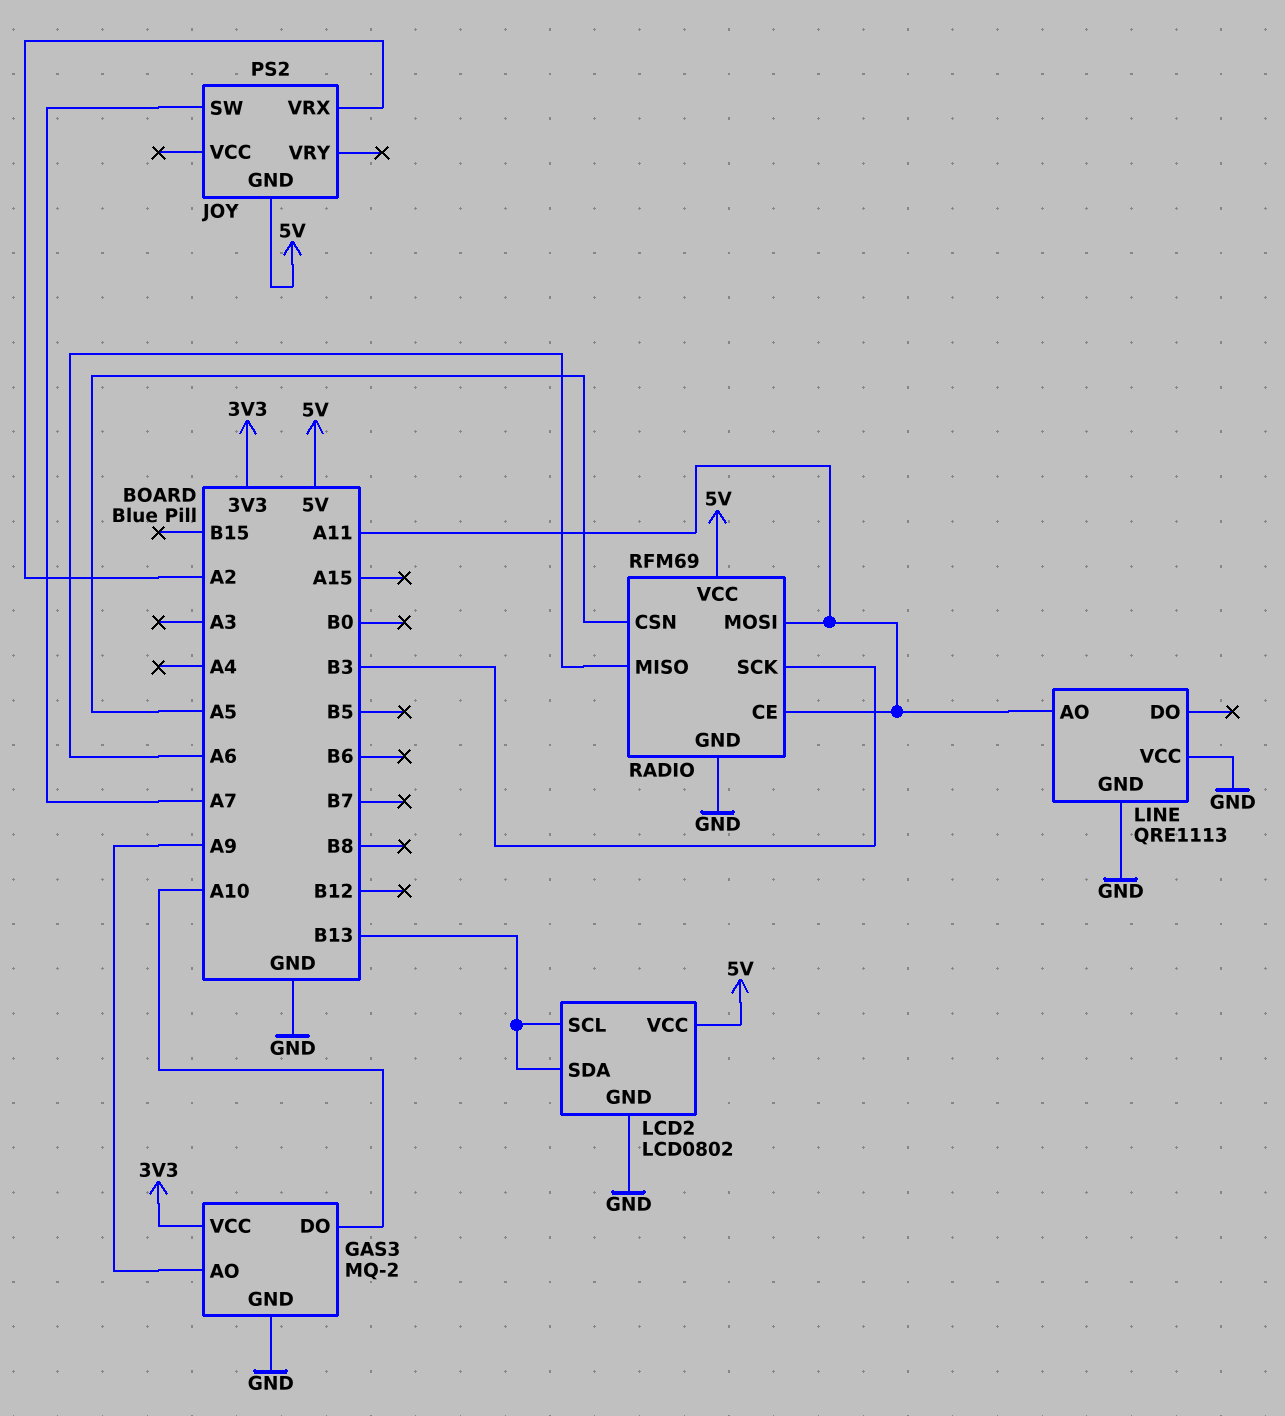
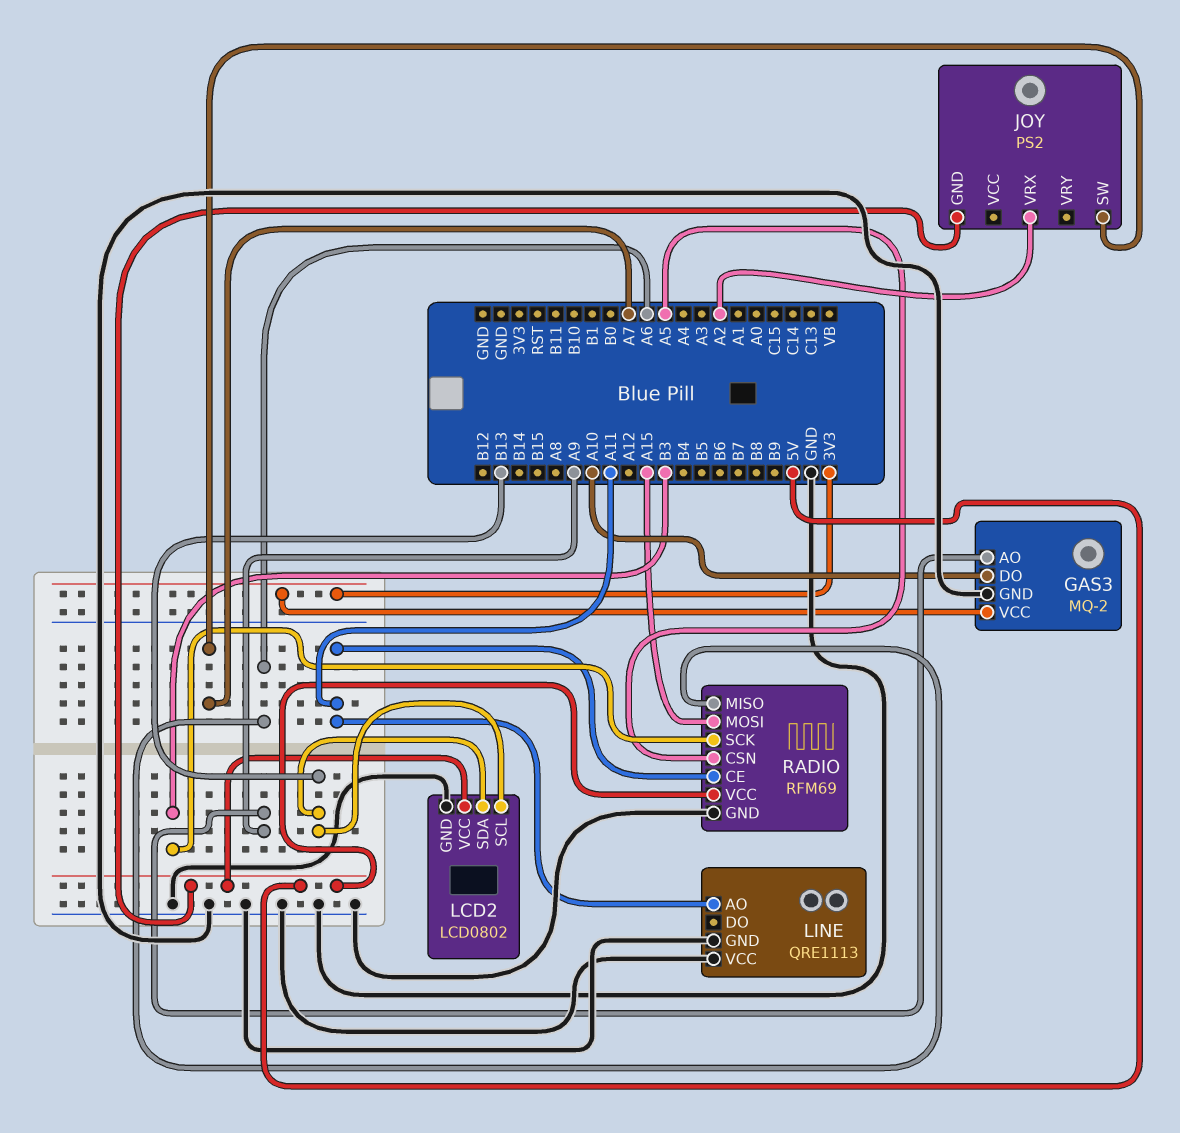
RADIO pin MOSI: A11 -> A15

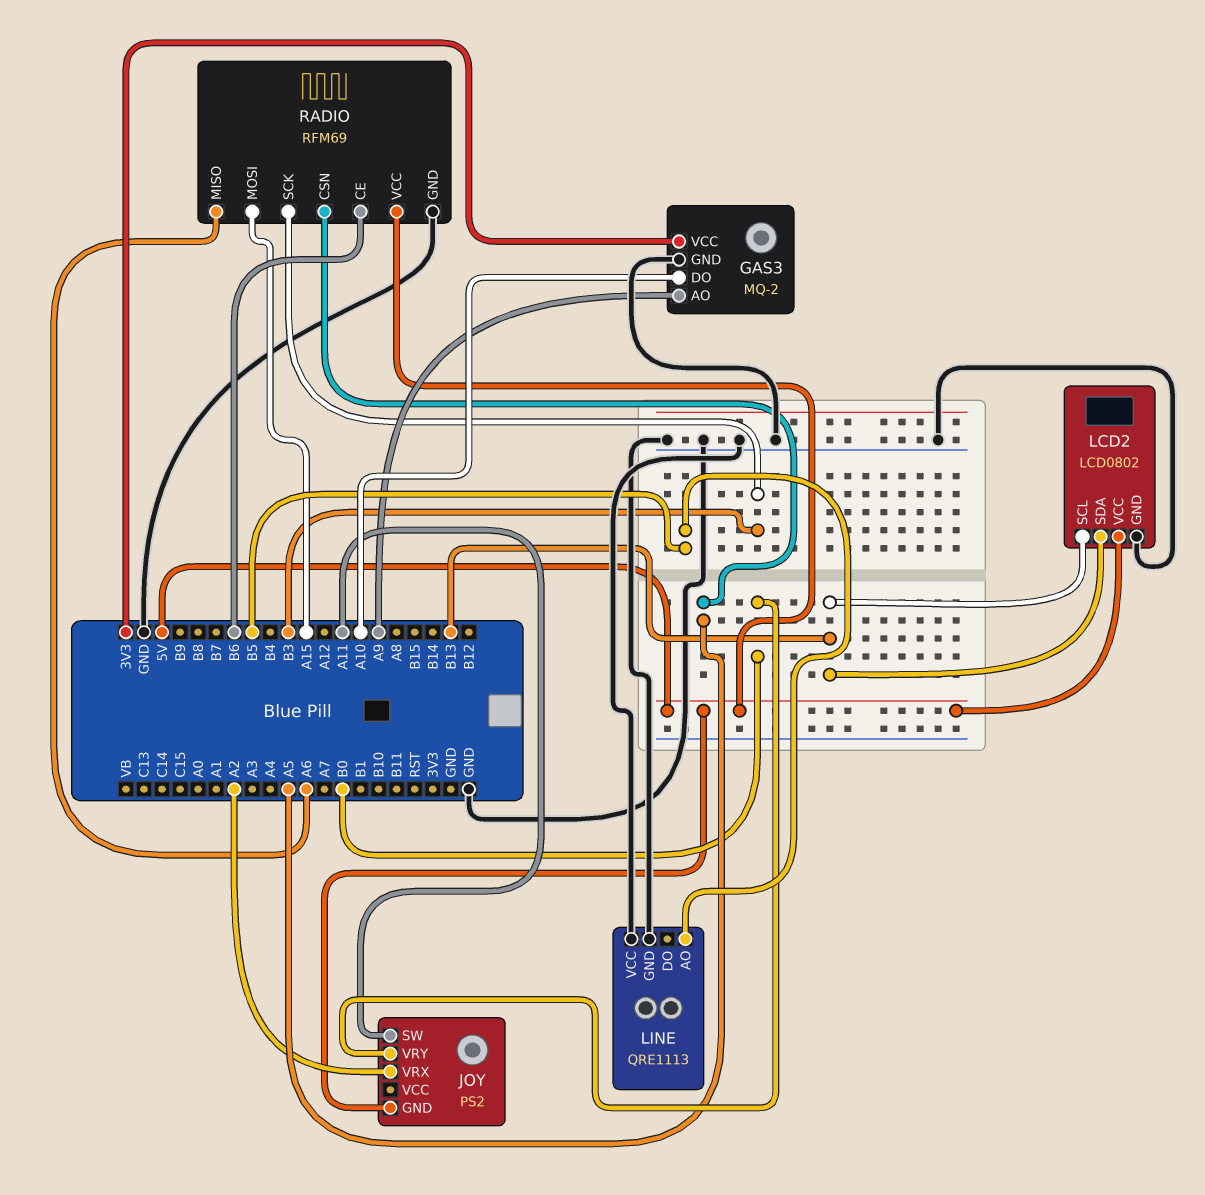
JOY pin SW: A7 -> A11
JOY pin VRY: none -> B0
LINE pin AO: A11 -> B5
RADIO pin CE: A11 -> B6

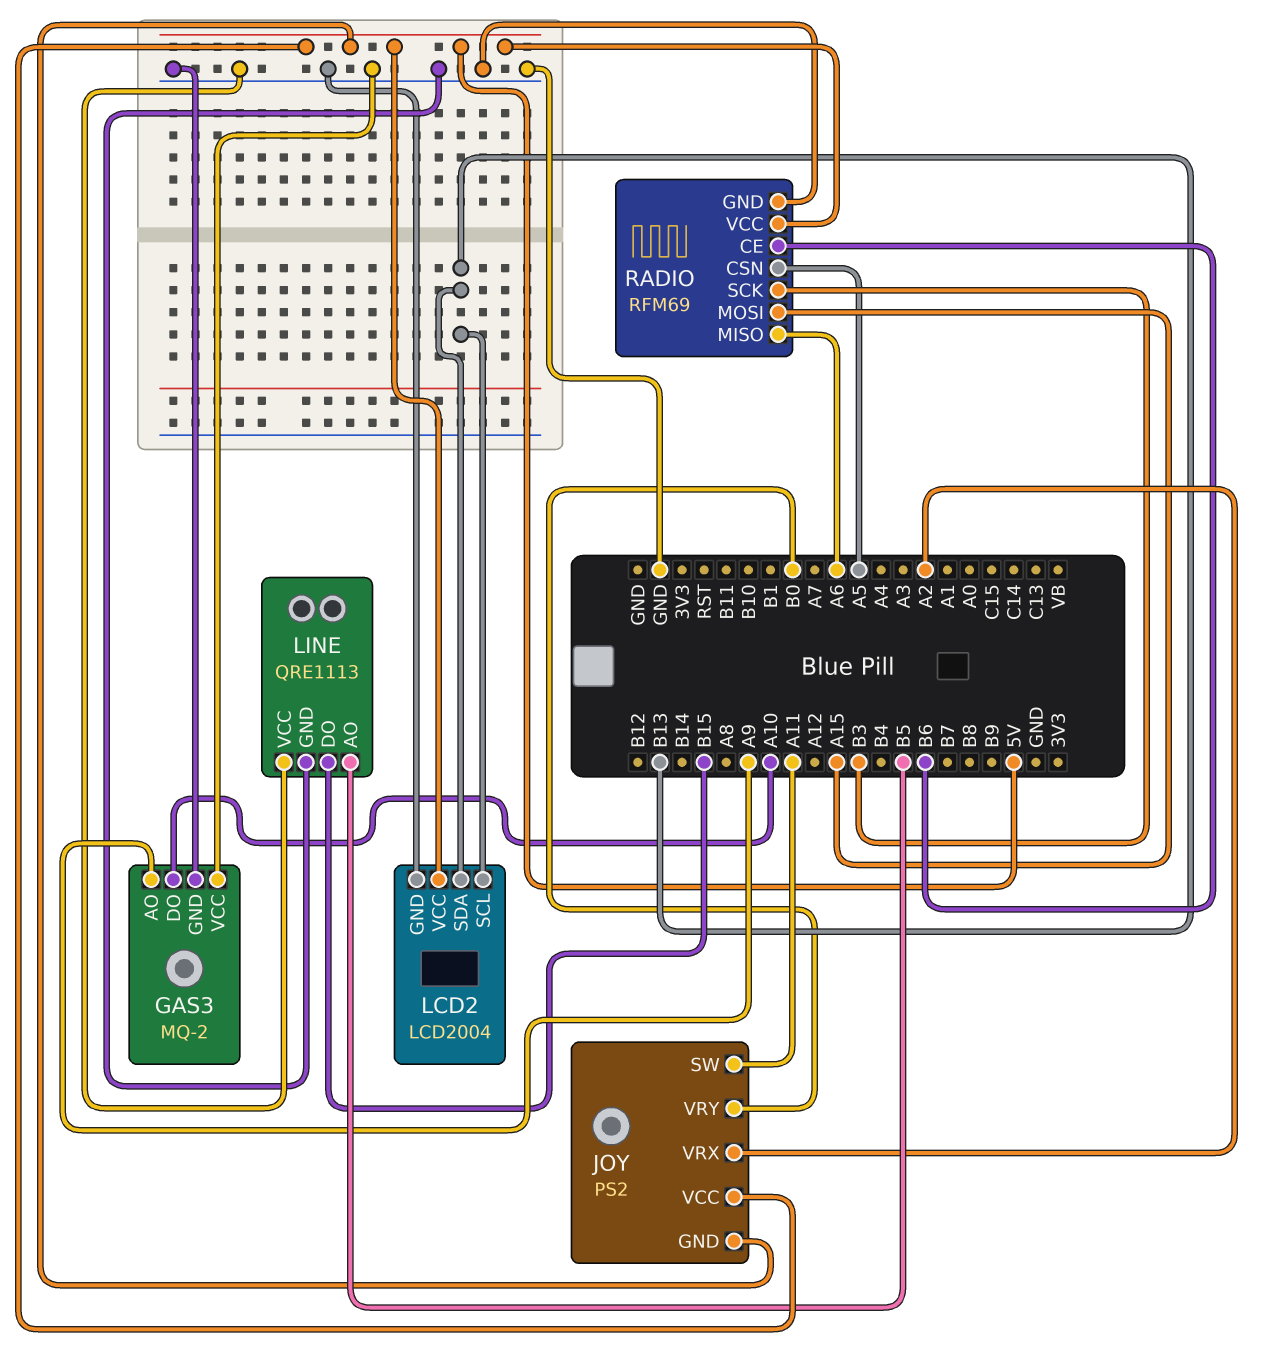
GAS3 pin VCC: 3V3 -> GND
JOY pin VCC: none -> 5V
LCD2: LCD0802 -> LCD2004
LINE pin DO: none -> B15

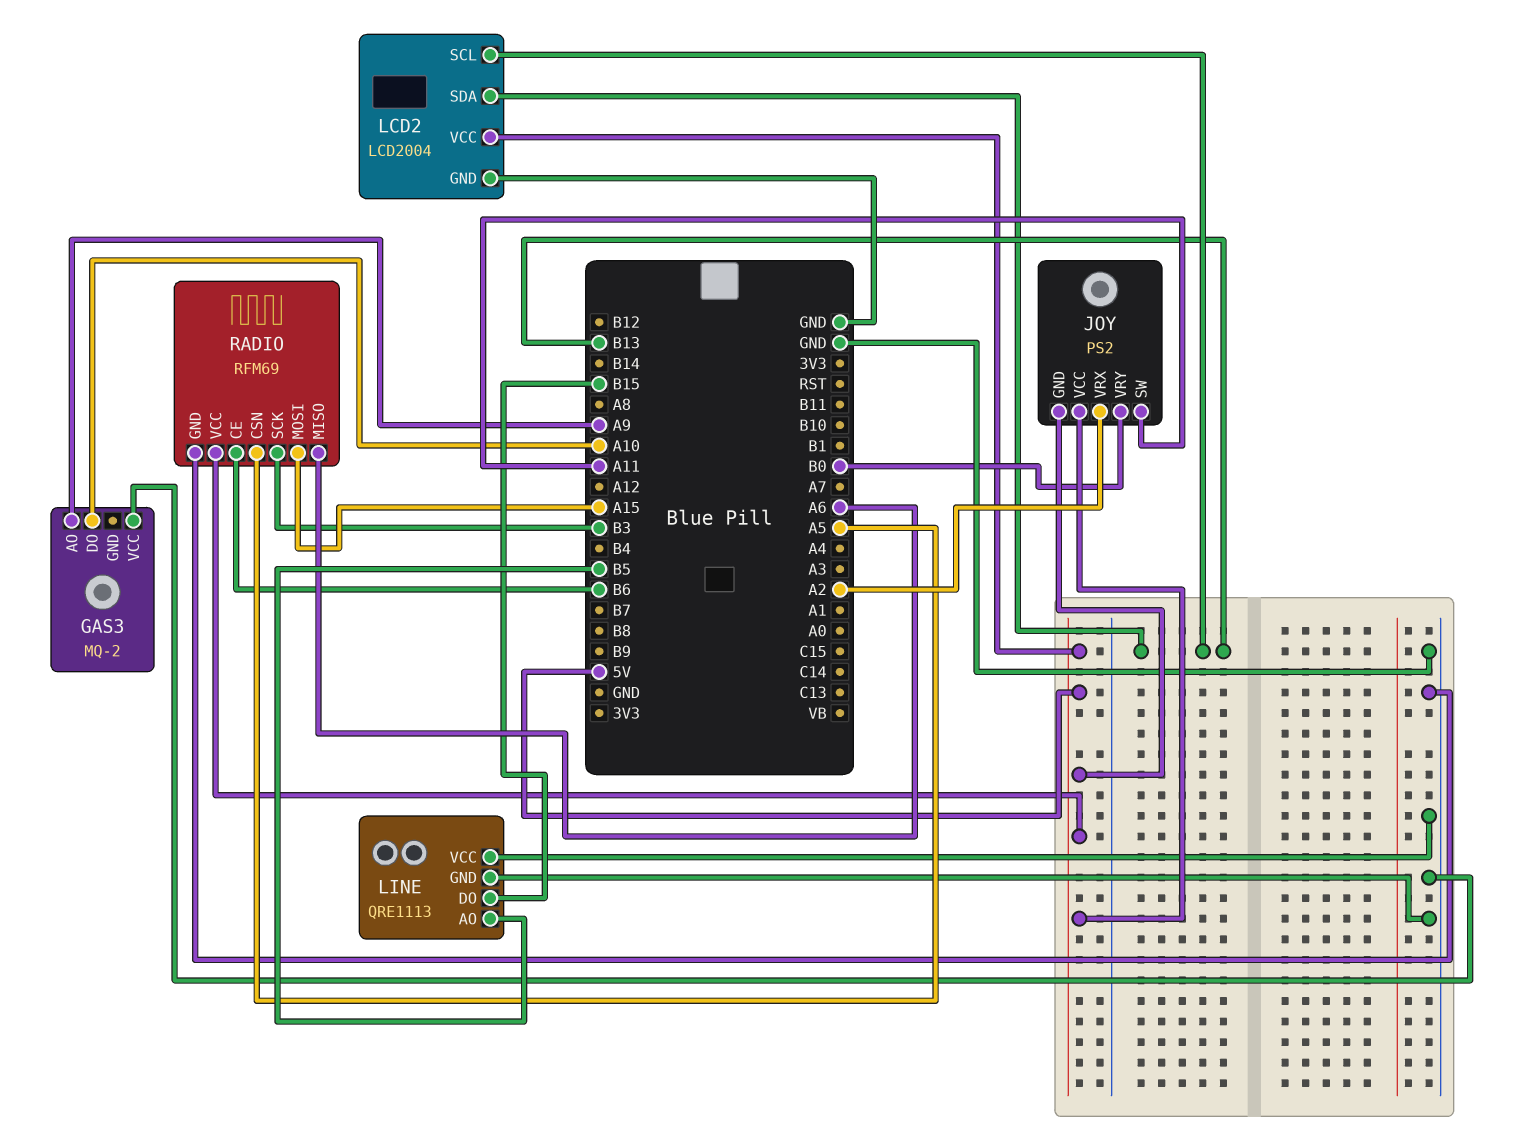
GAS3 pin GND: GND -> none

